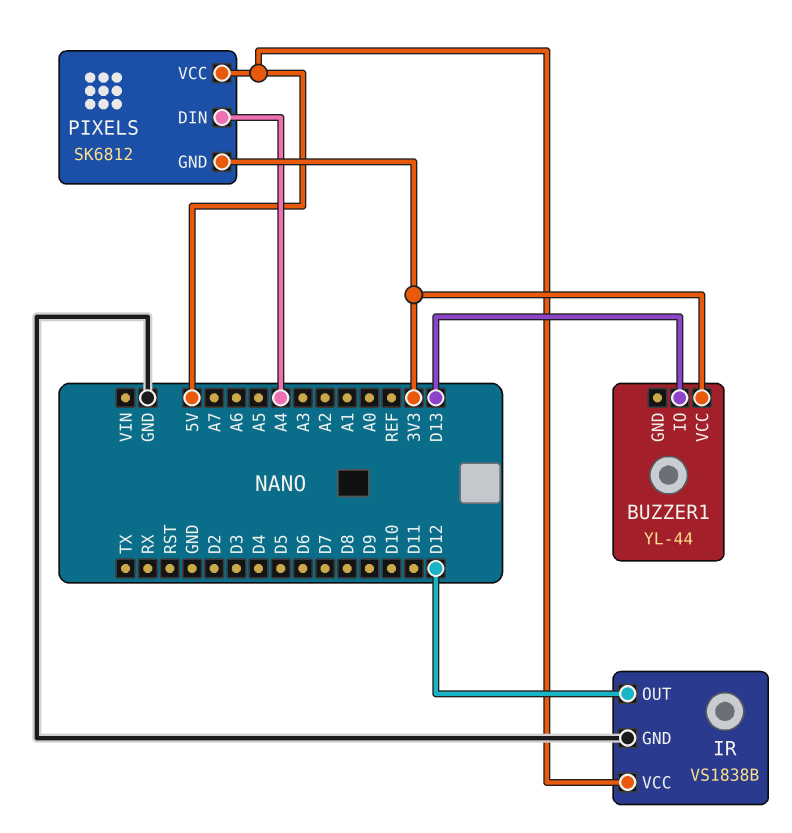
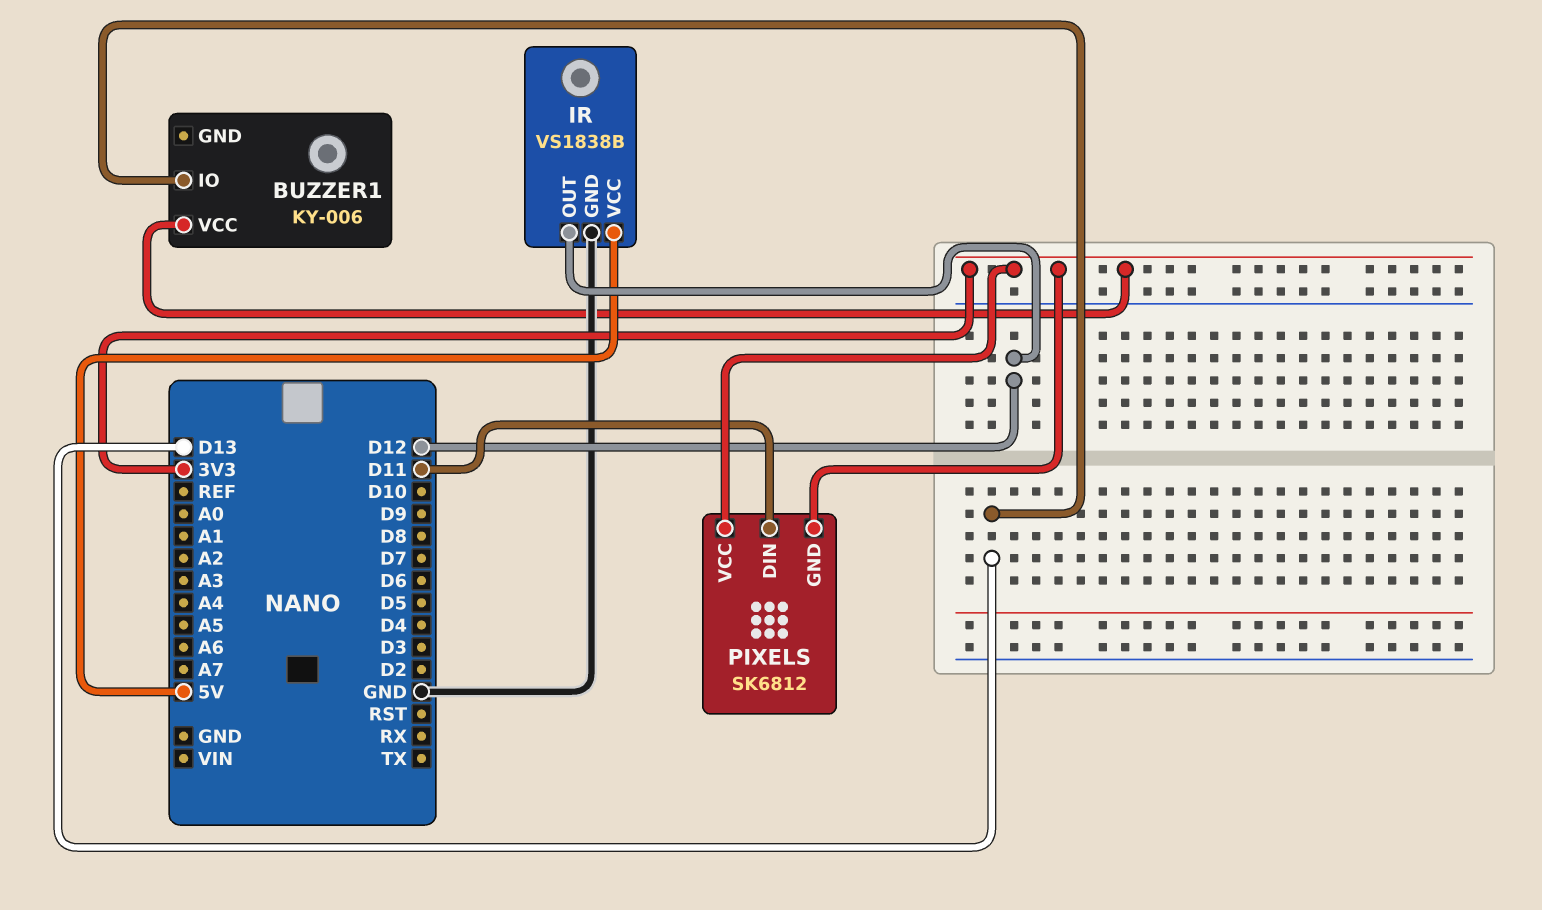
BUZZER1: YL-44 -> KY-006
PIXELS pin DIN: A4 -> D11
PIXELS pin VCC: 5V -> 3V3

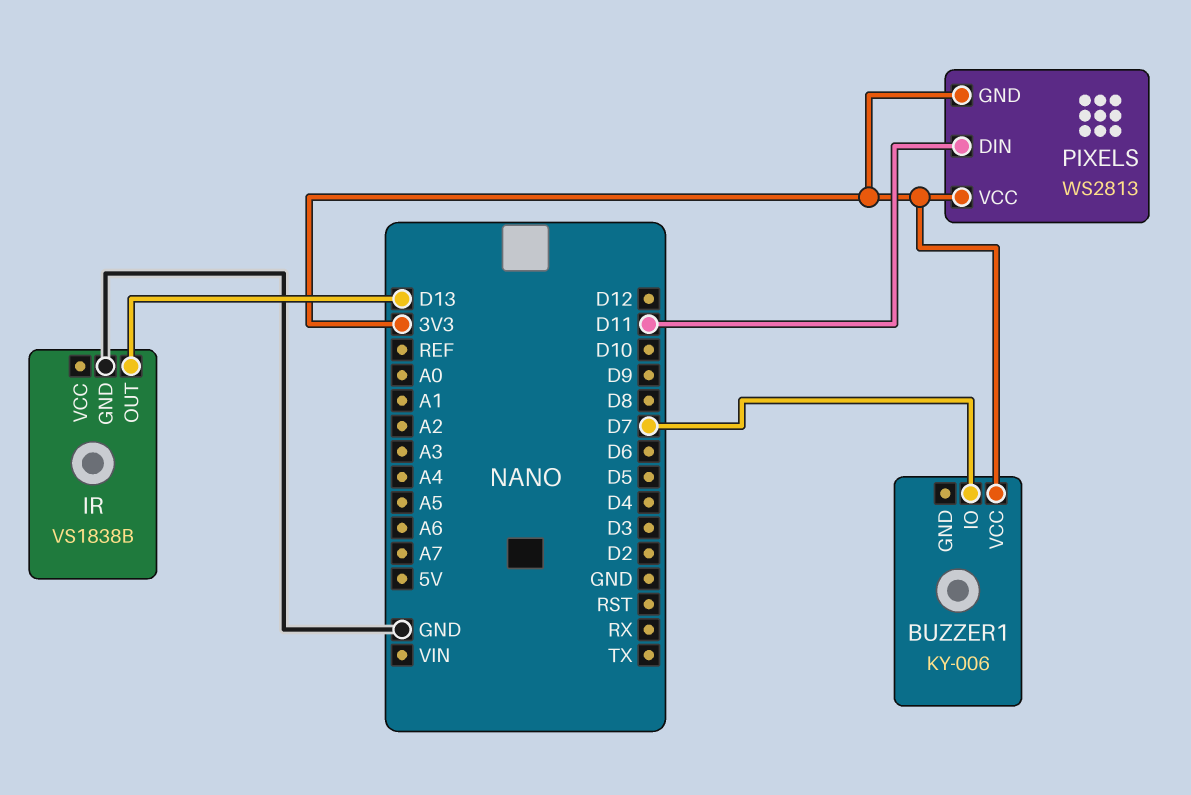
BUZZER1 pin IO: D13 -> D7
IR pin OUT: D12 -> D13
IR pin VCC: 5V -> none
PIXELS: SK6812 -> WS2813

